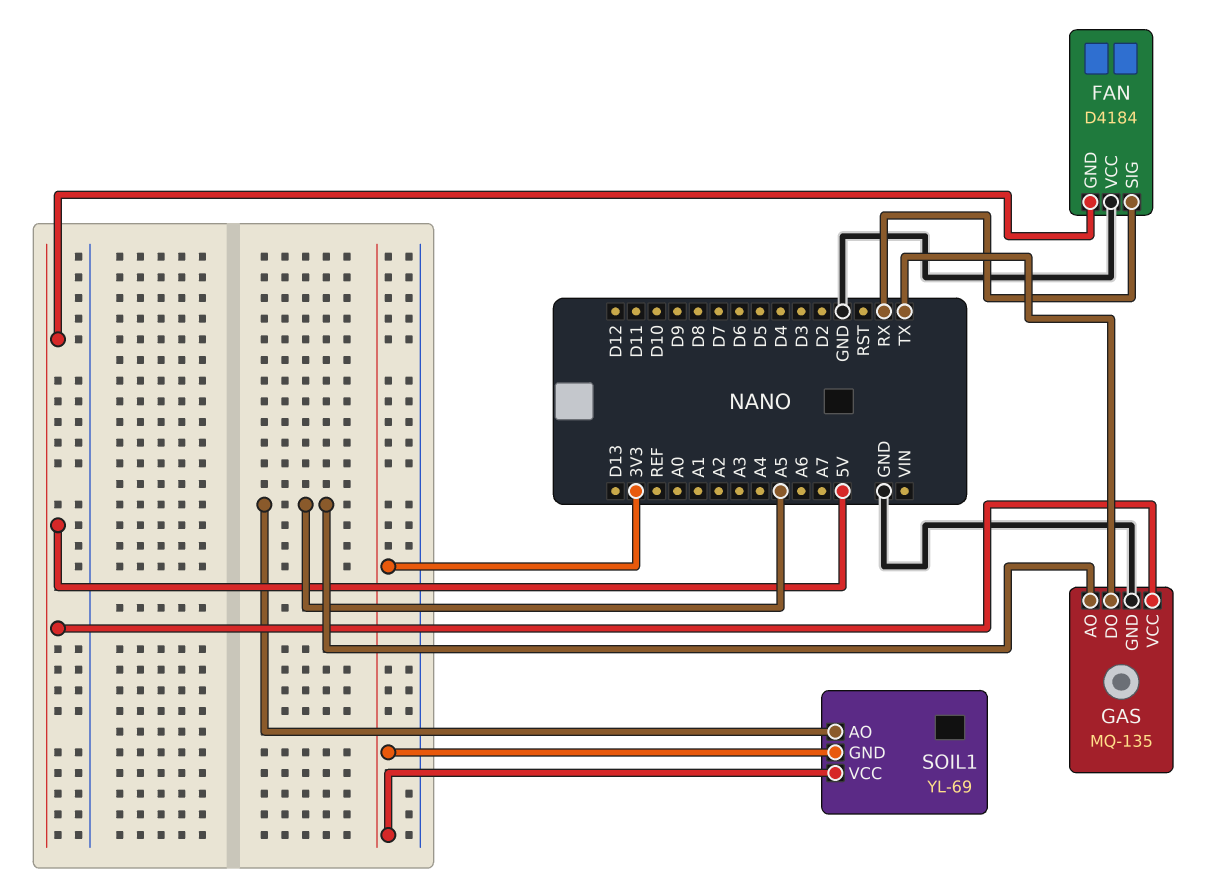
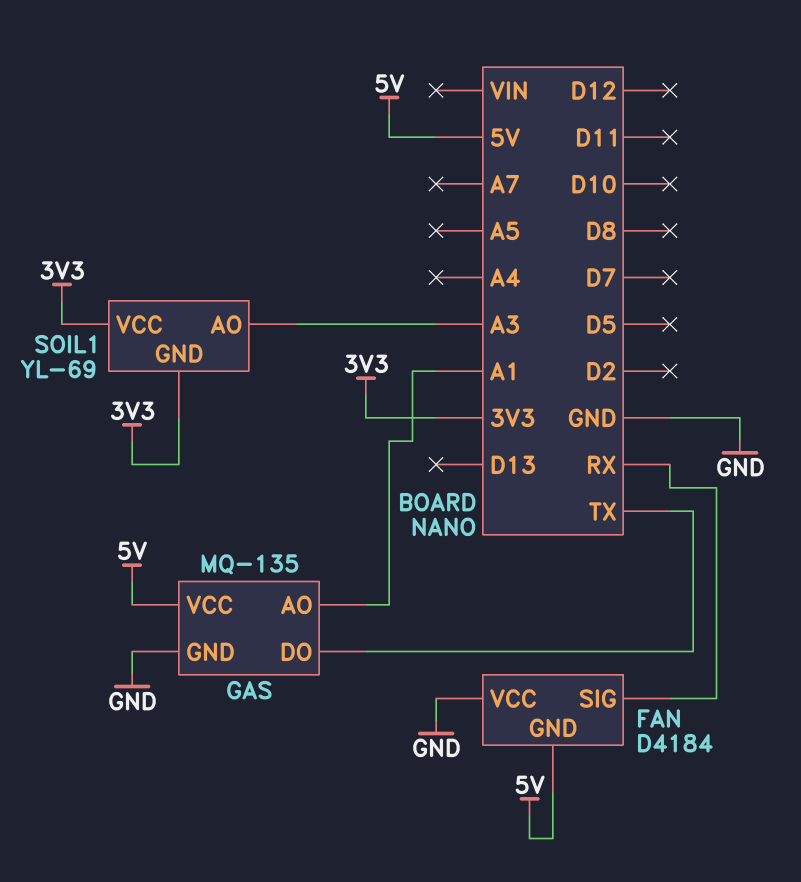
GAS pin AO: A5 -> A1
SOIL1 pin AO: A5 -> A3

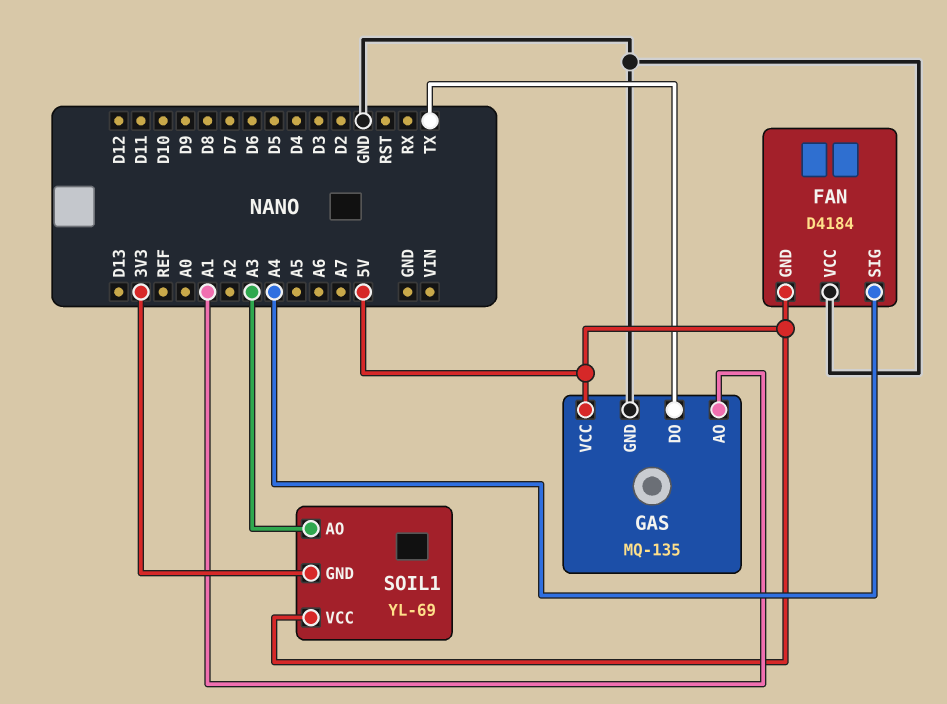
FAN pin SIG: RX -> A4
SOIL1 pin VCC: 3V3 -> 5V

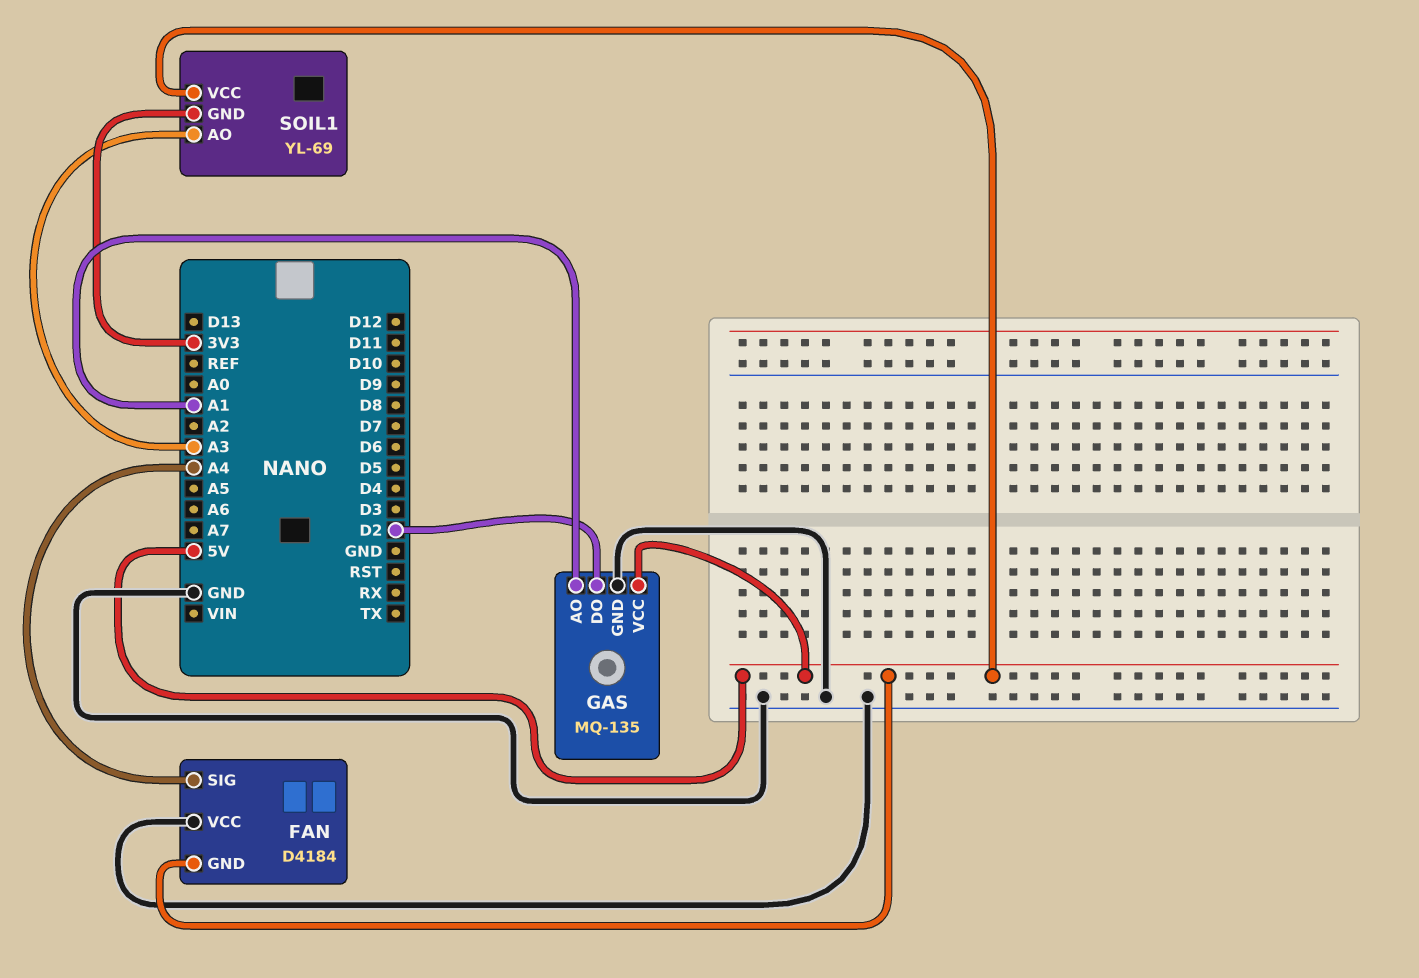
GAS pin DO: TX -> D2

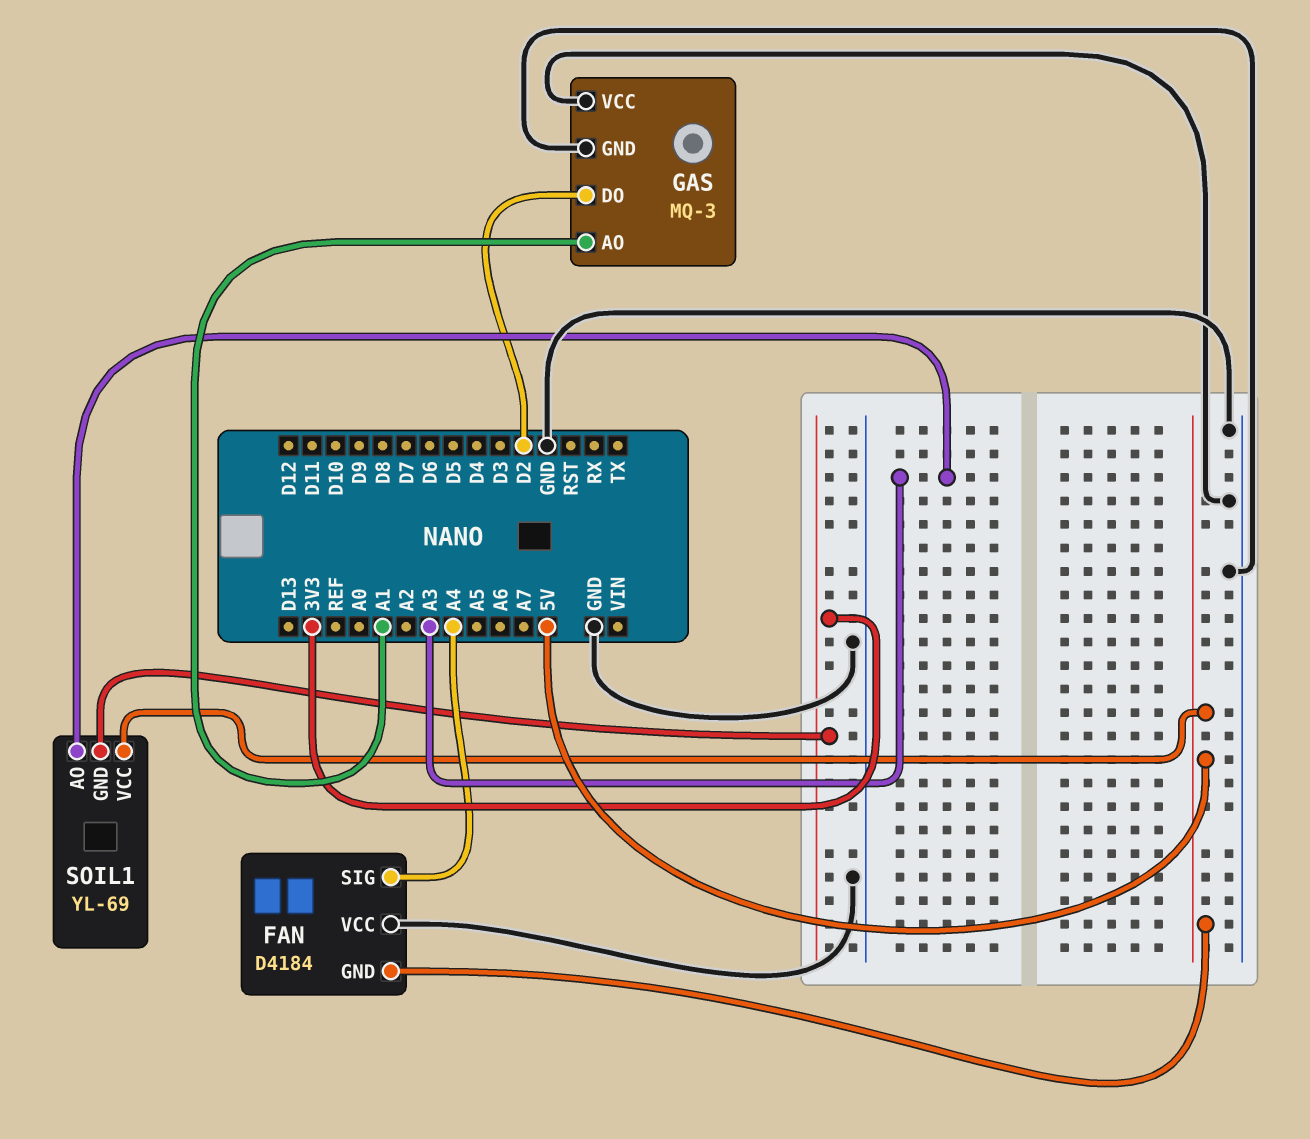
GAS: MQ-135 -> MQ-3
GAS pin VCC: 5V -> GND

